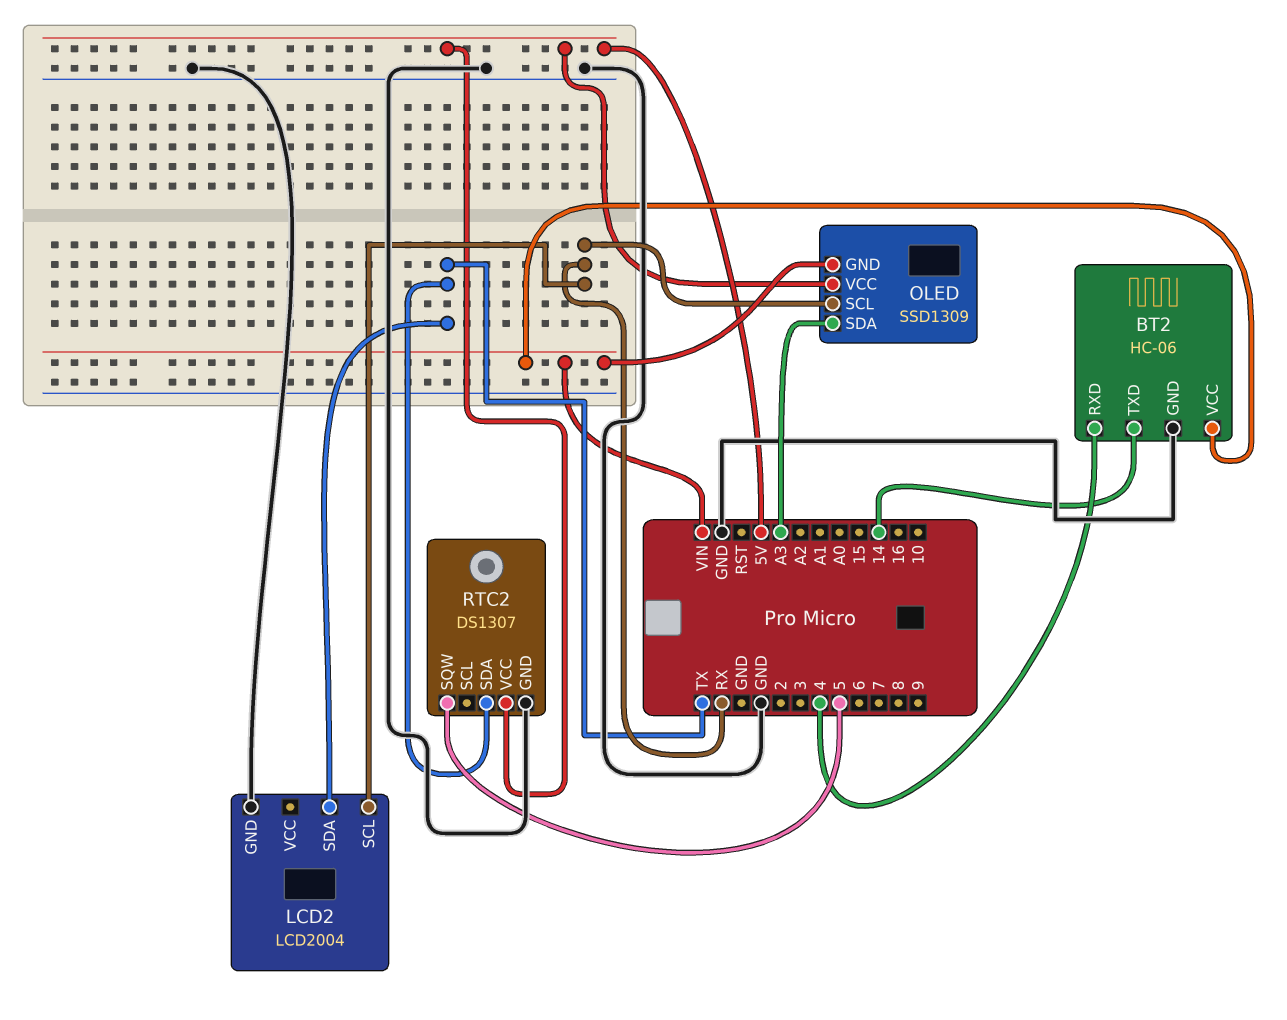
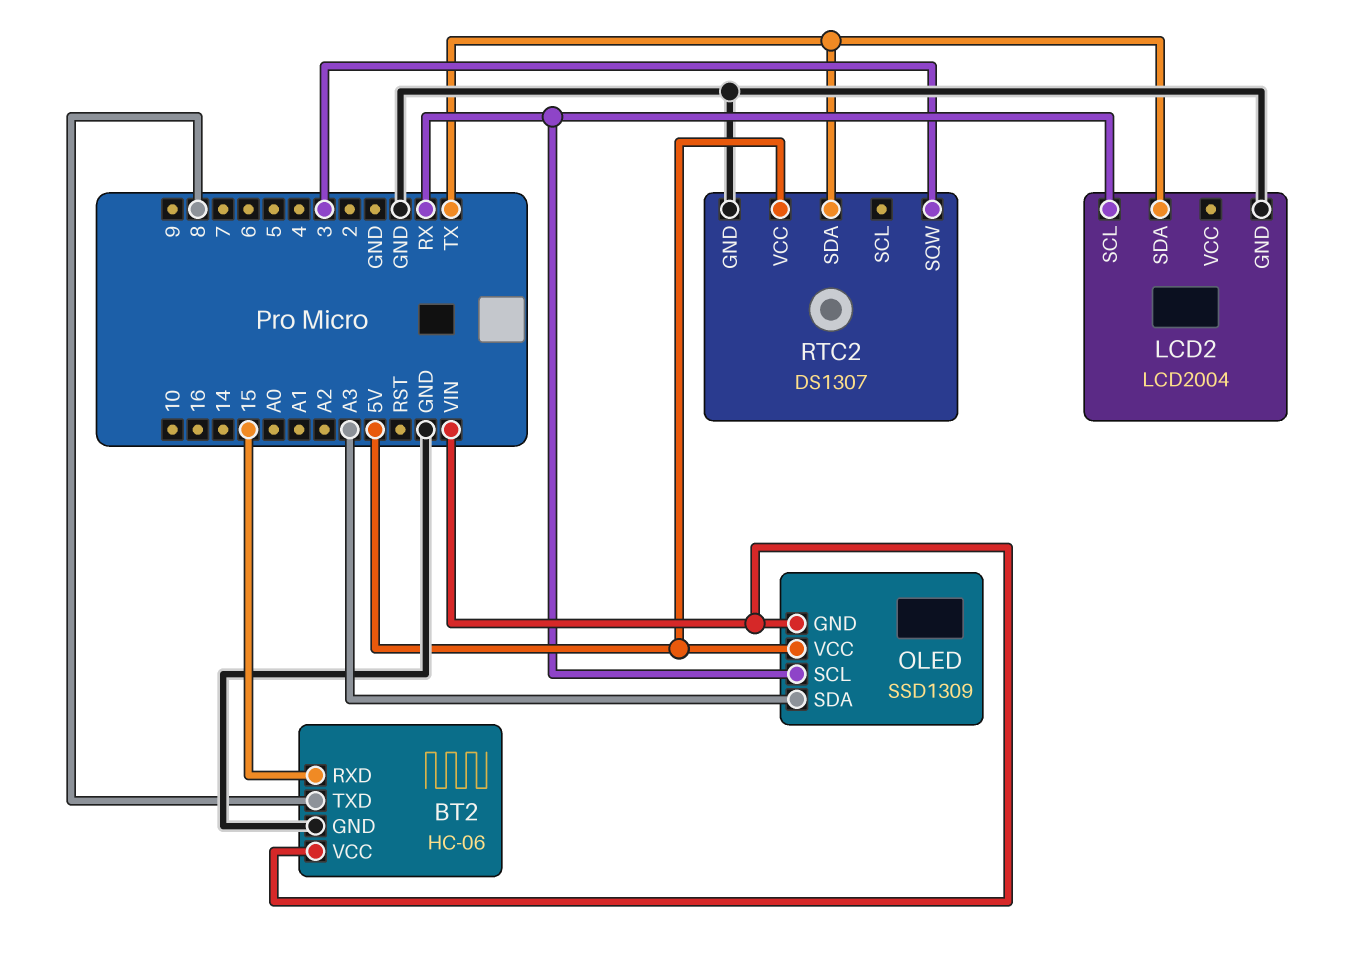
BT2 pin RXD: 4 -> 15
BT2 pin TXD: 14 -> 8
RTC2 pin SQW: 5 -> 3

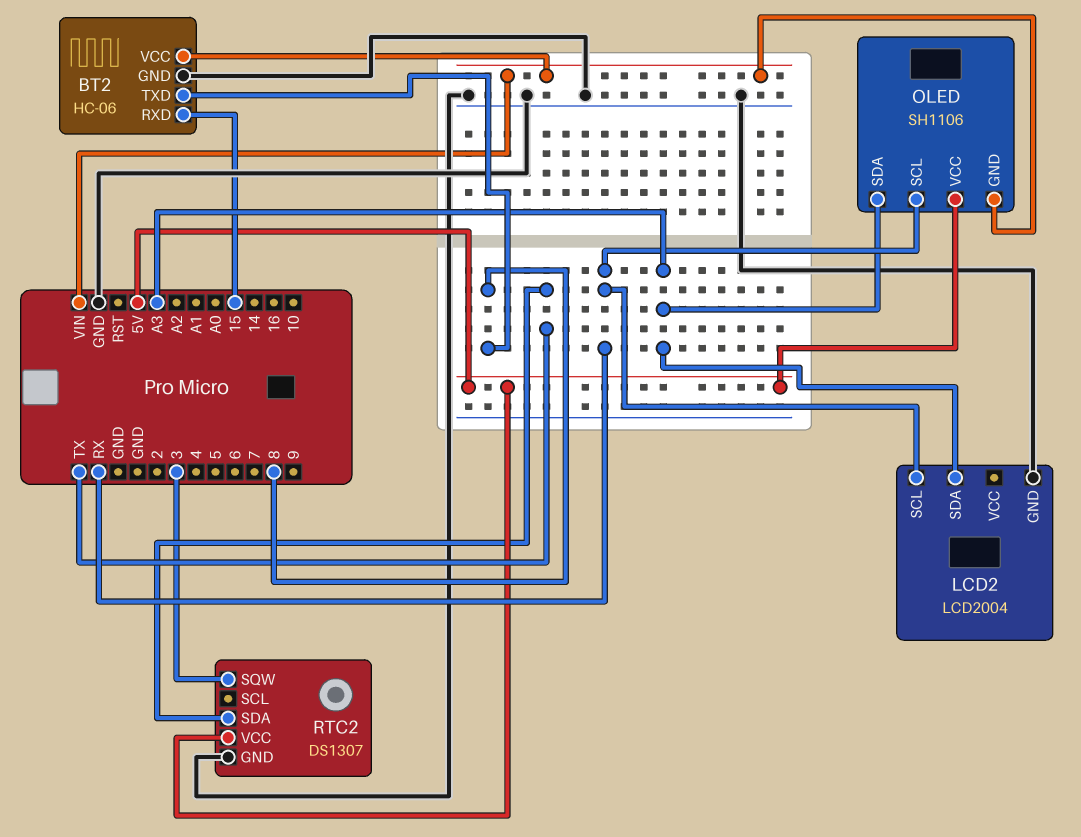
LCD2 pin SDA: TX -> A3
OLED: SSD1309 -> SH1106

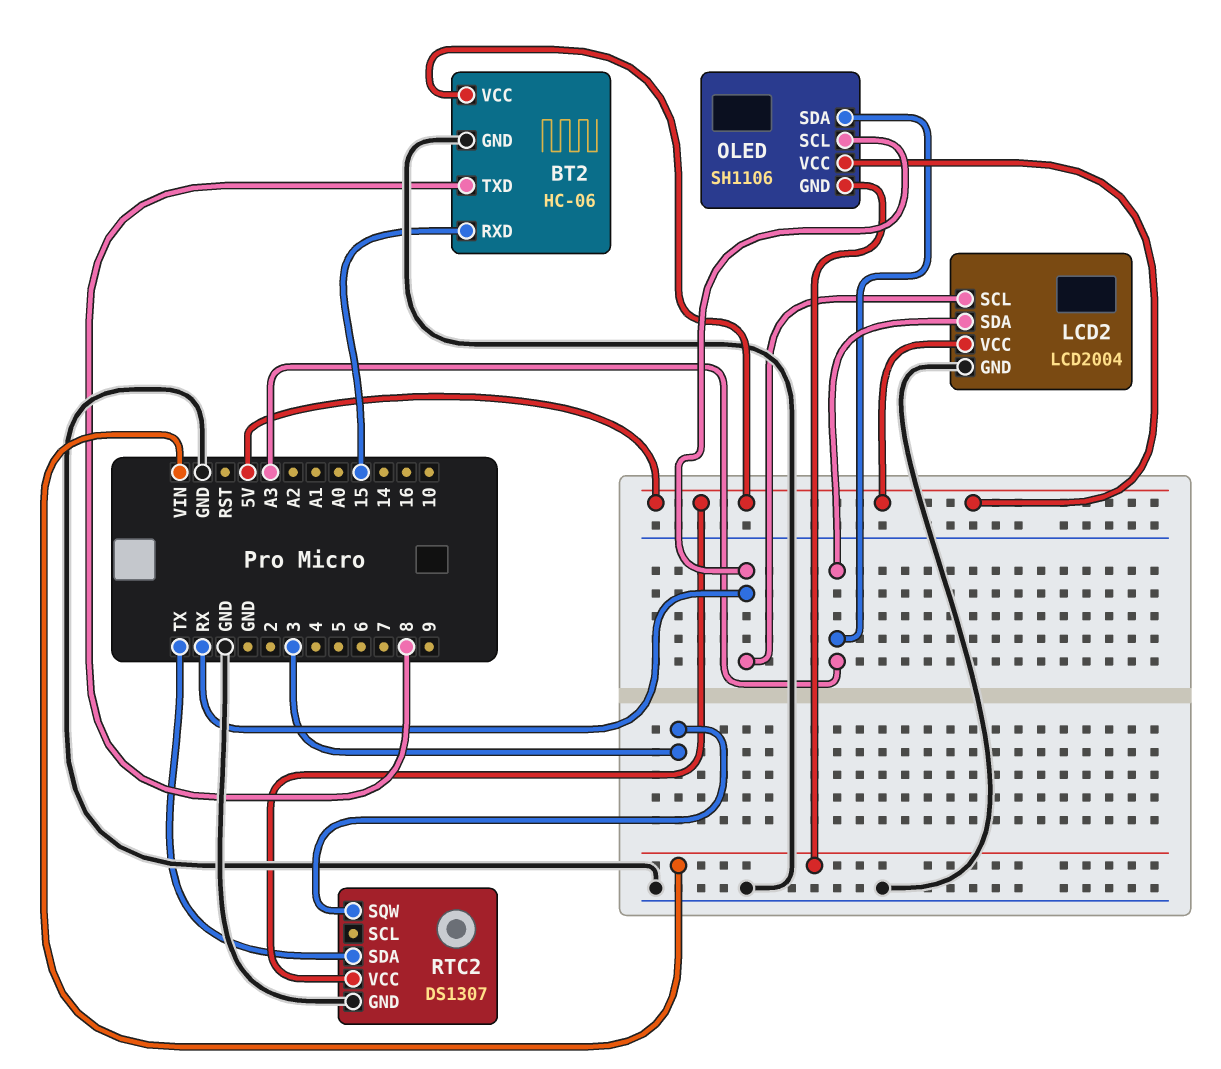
BT2 pin VCC: VIN -> 5V
LCD2 pin VCC: none -> 5V

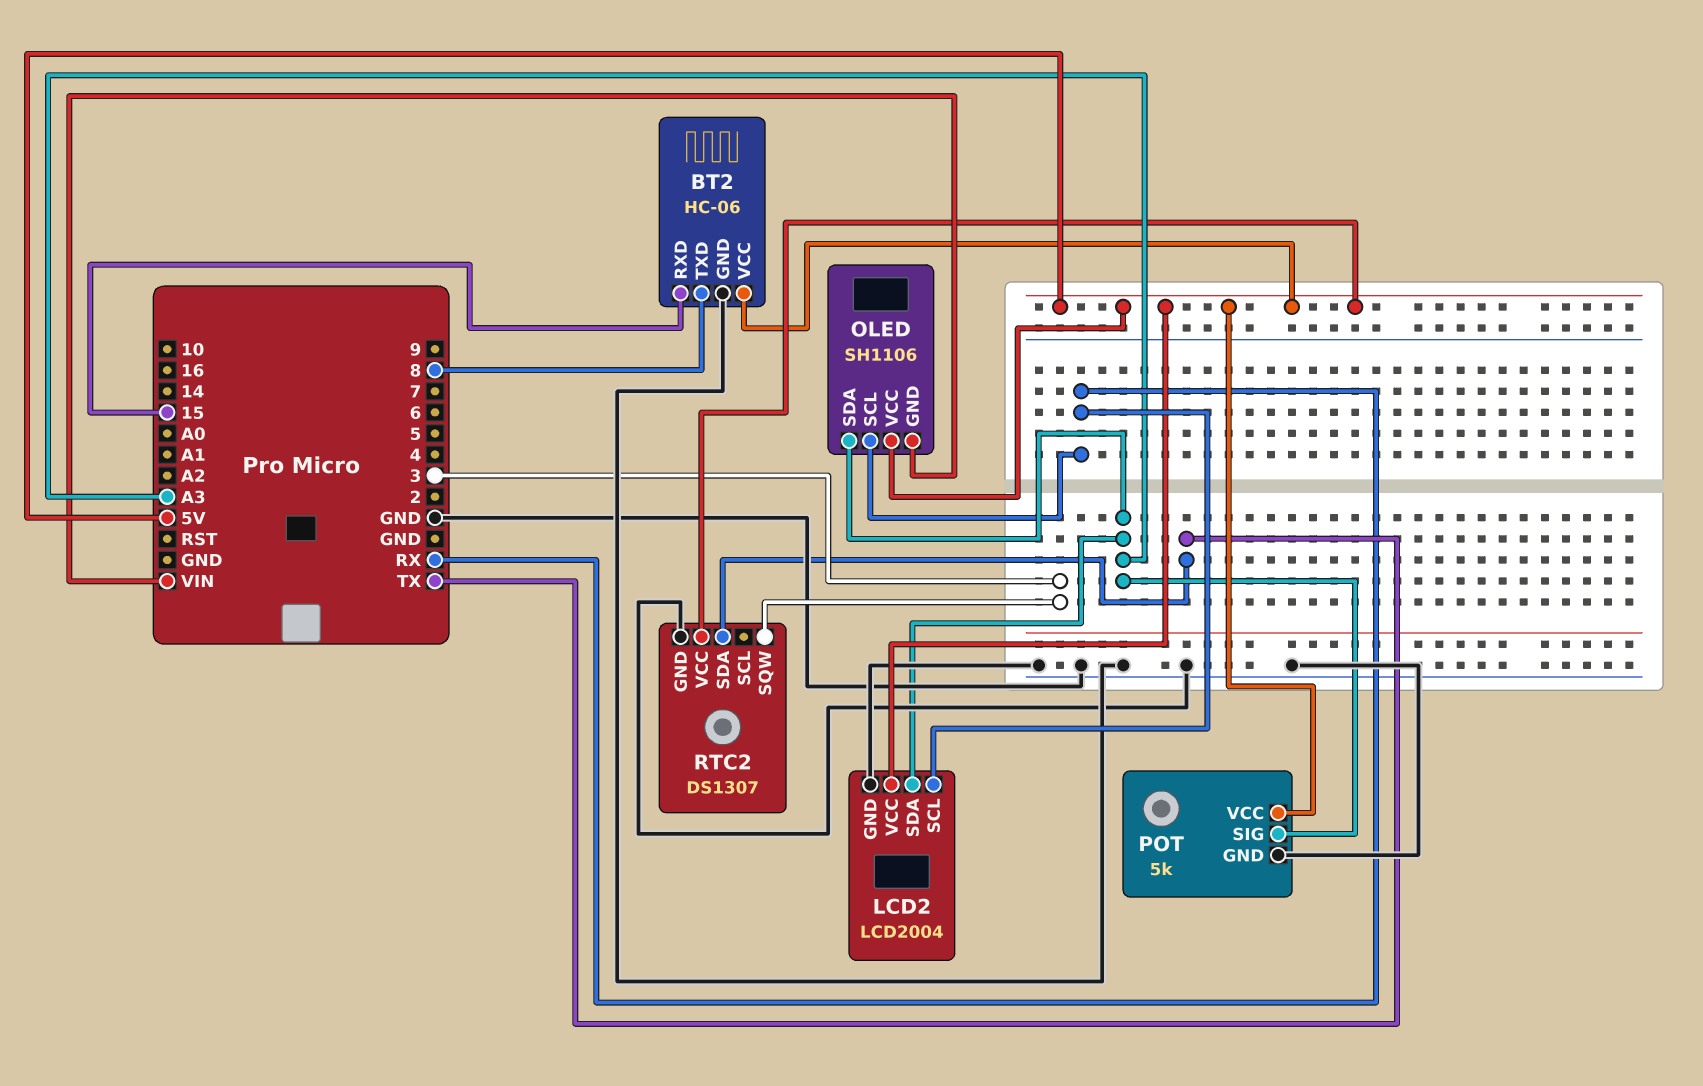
POT: none -> 5k
POT pin GND: none -> GND
POT pin SIG: none -> A3
POT pin VCC: none -> 5V

